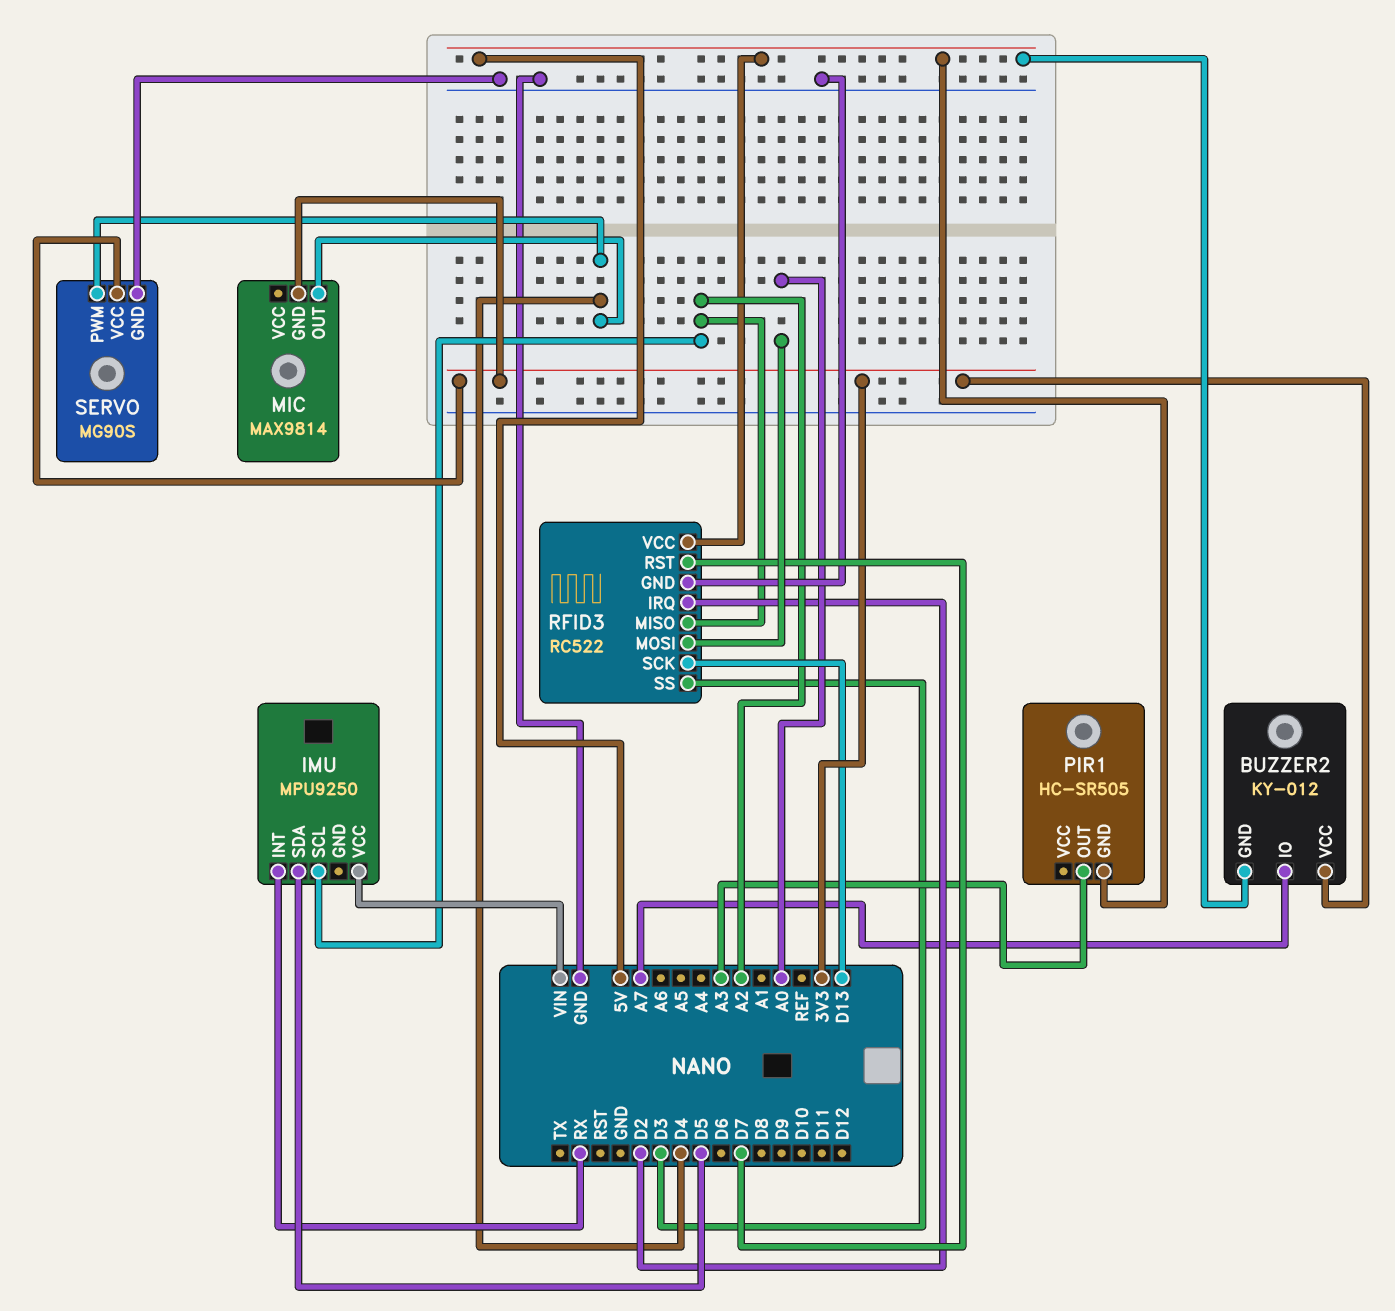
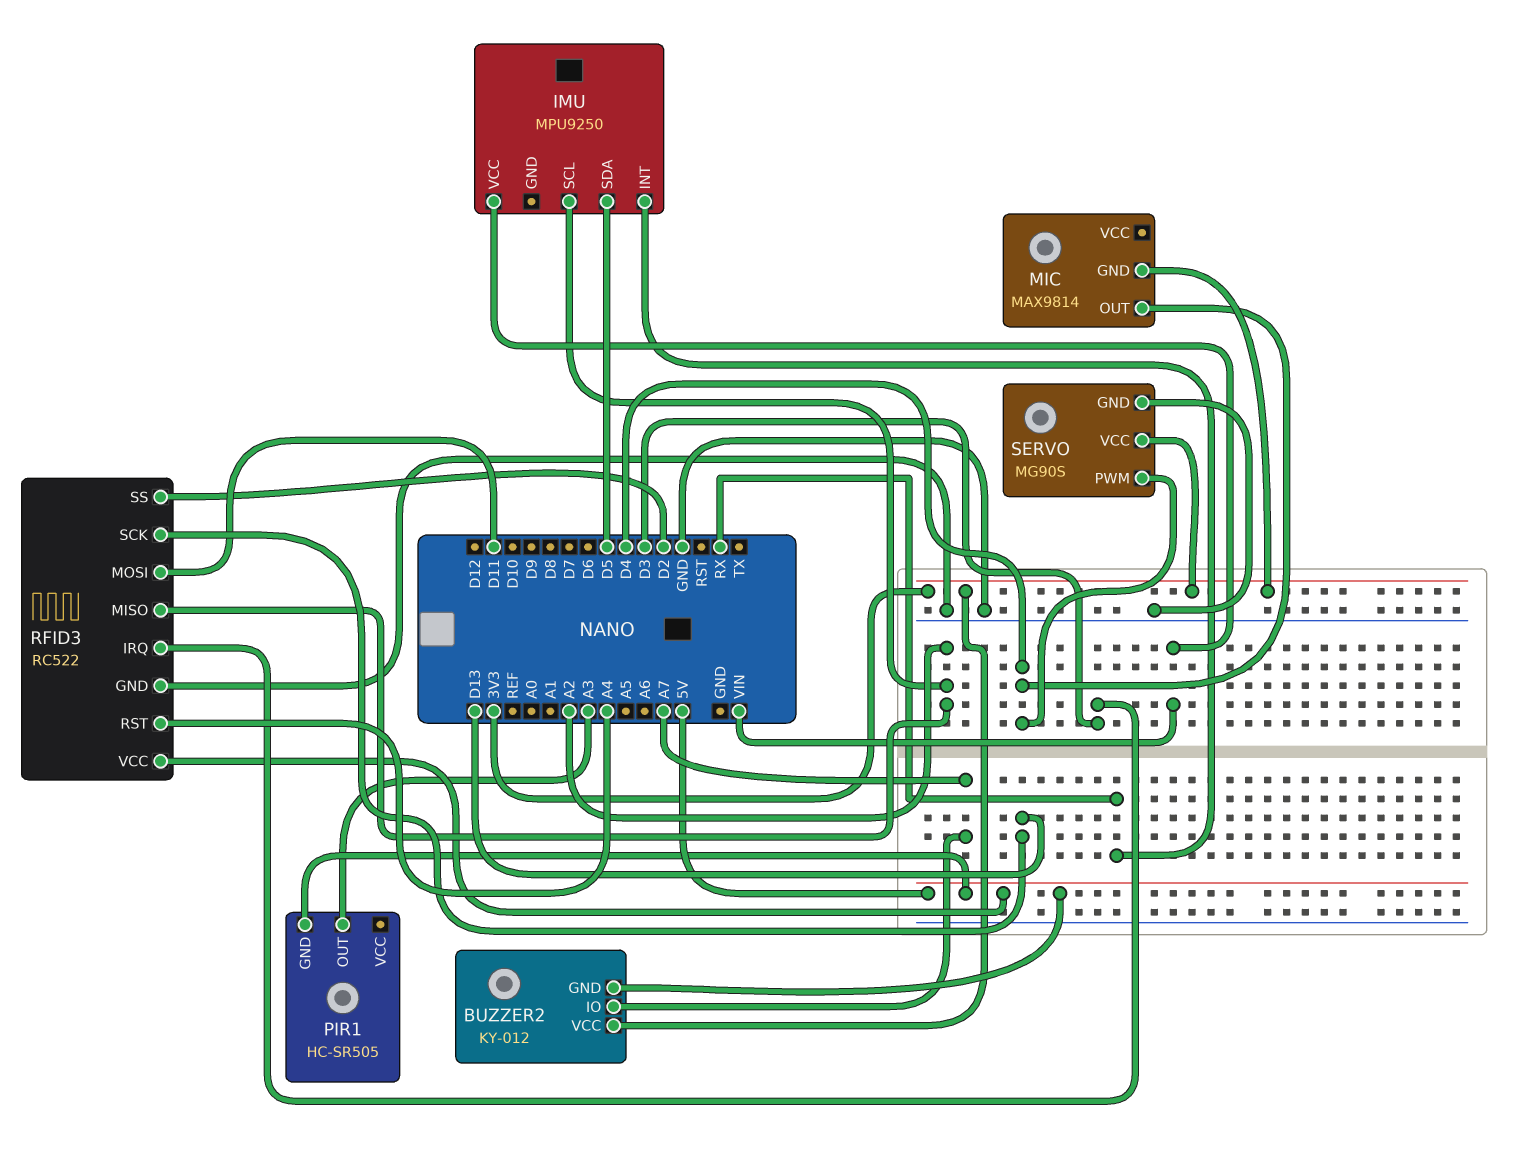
RFID3 pin IRQ: D2 -> D3
RFID3 pin MOSI: A0 -> D11
RFID3 pin RST: D7 -> A4
RFID3 pin SS: D3 -> D2

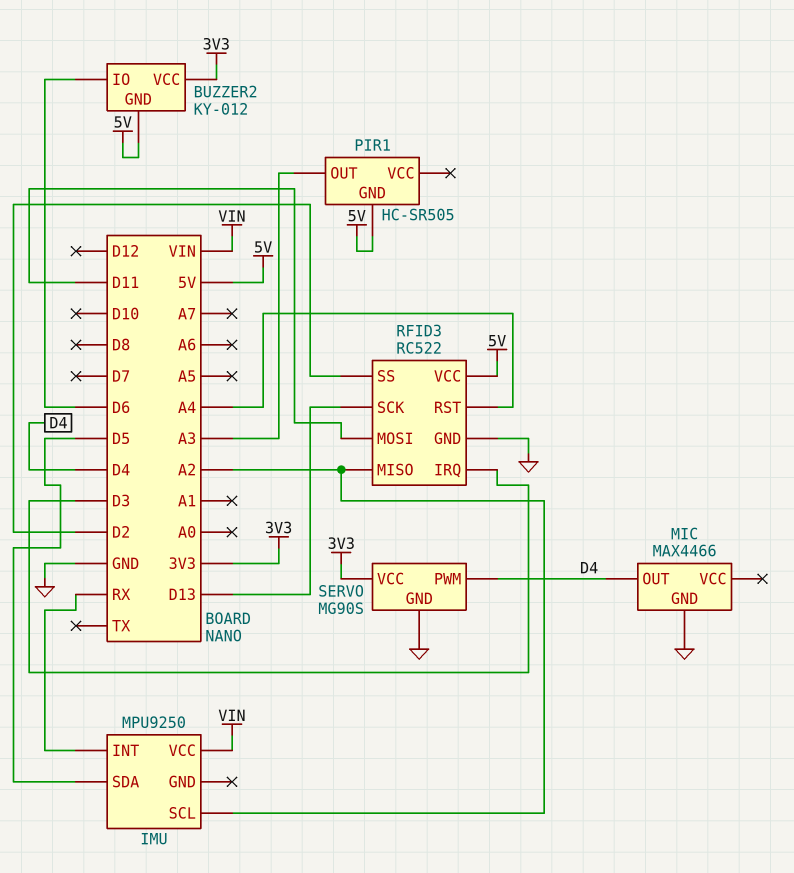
BUZZER2 pin IO: A7 -> D6
MIC: MAX9814 -> MAX4466
MIC pin GND: 3V3 -> GND

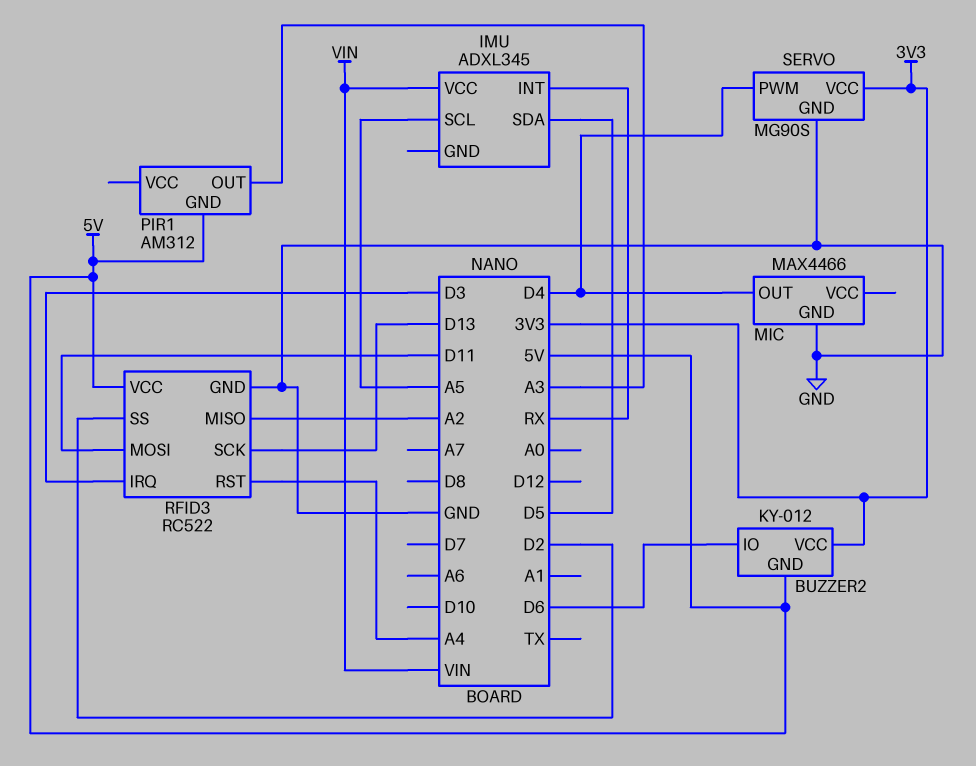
IMU: MPU9250 -> ADXL345
IMU pin SCL: A2 -> A5
PIR1: HC-SR505 -> AM312

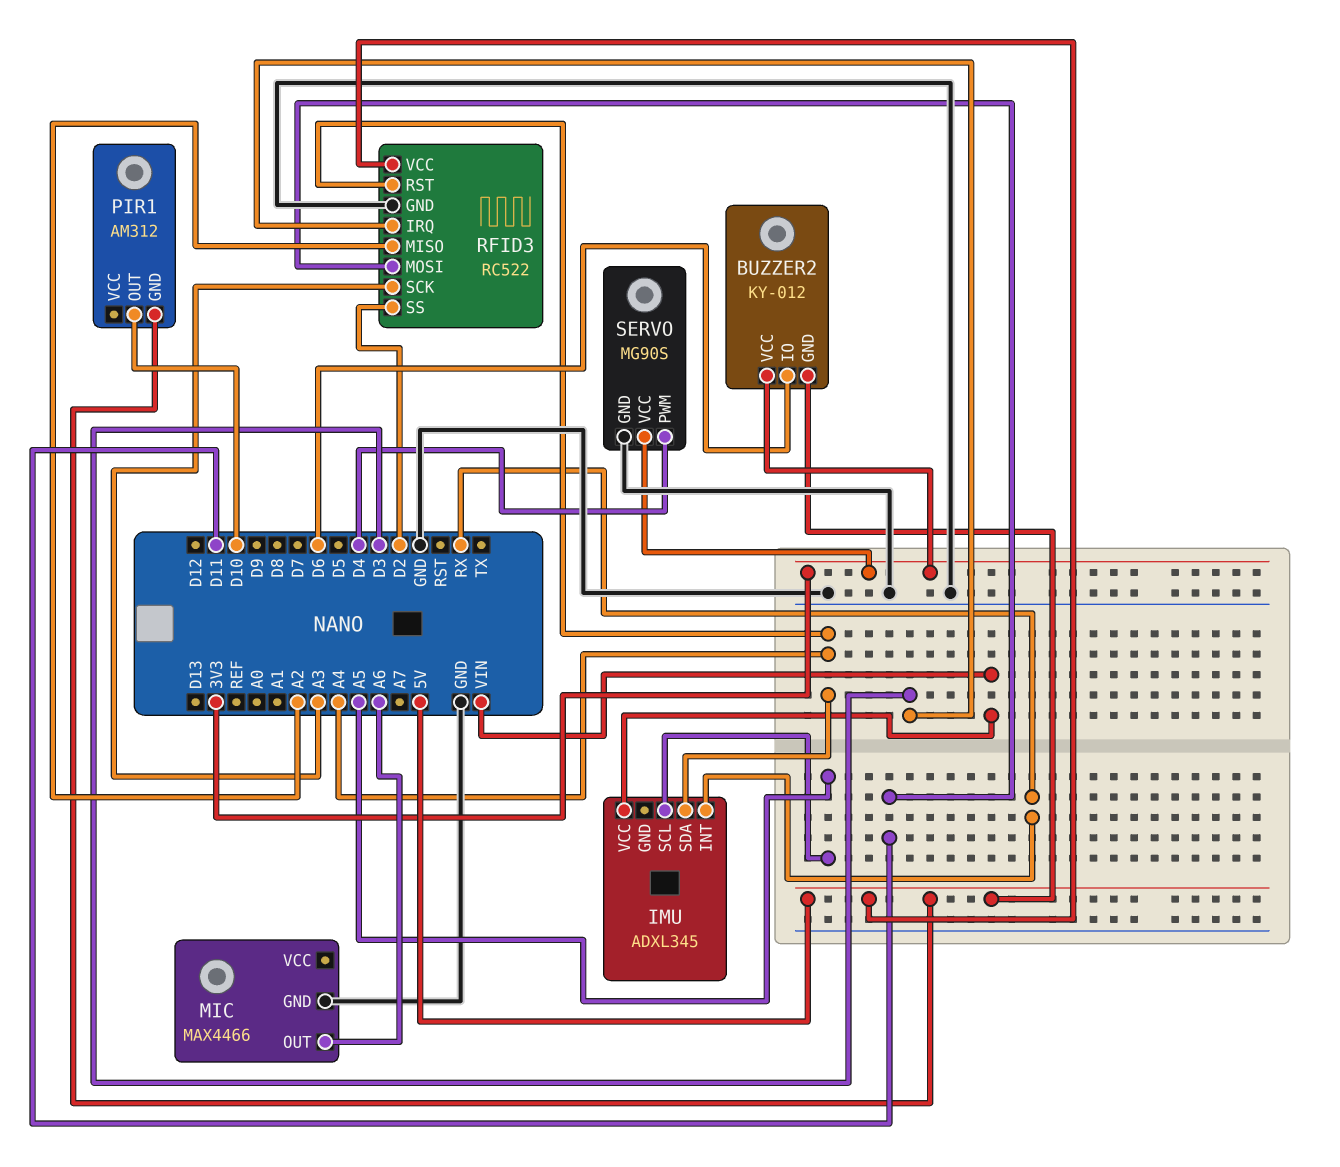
IMU pin SDA: D5 -> A4
MIC pin OUT: D4 -> A6
PIR1 pin OUT: A3 -> D10
RFID3 pin SCK: D13 -> A3

